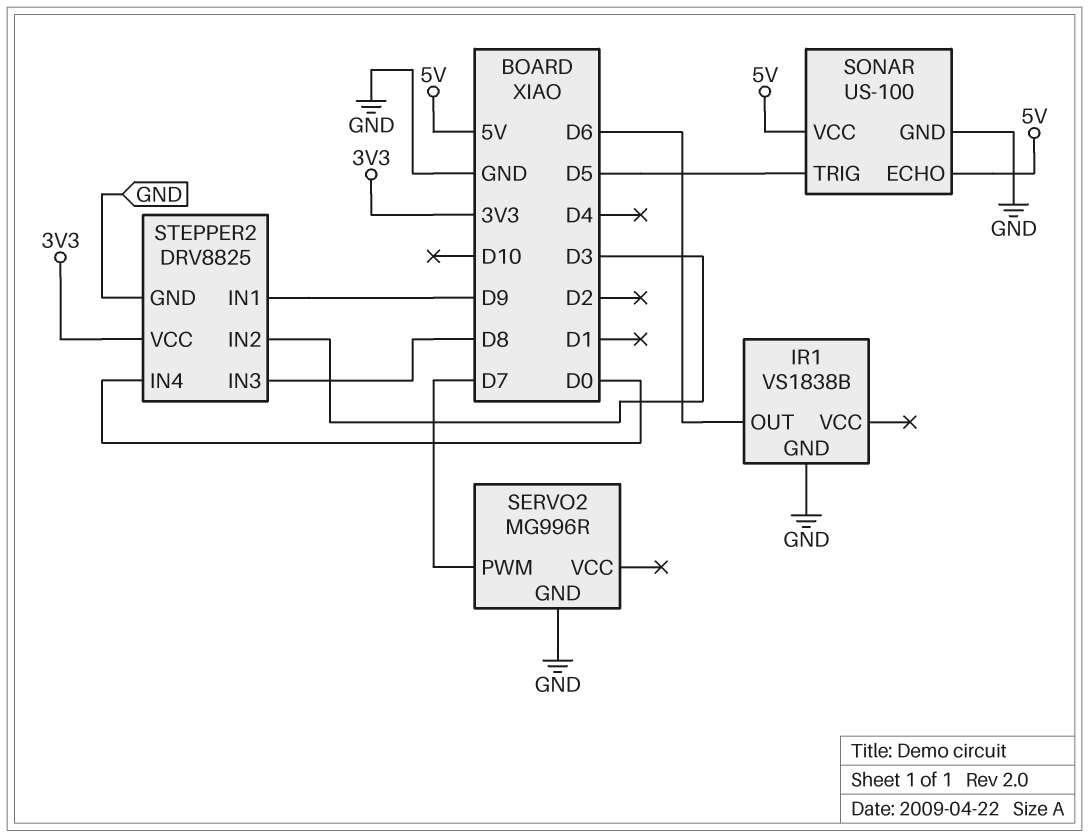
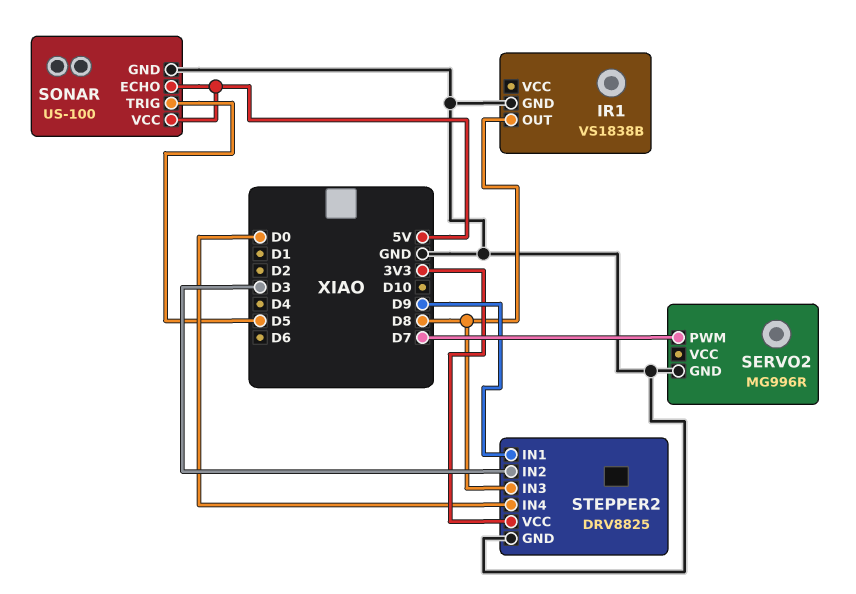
IR1 pin OUT: D6 -> D8

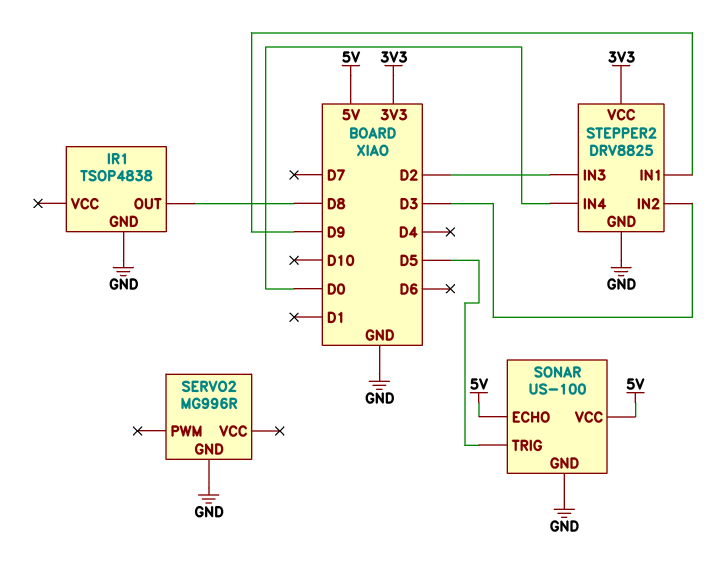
IR1: VS1838B -> TSOP4838
SERVO2 pin PWM: D7 -> none
STEPPER2 pin IN3: D8 -> D2

